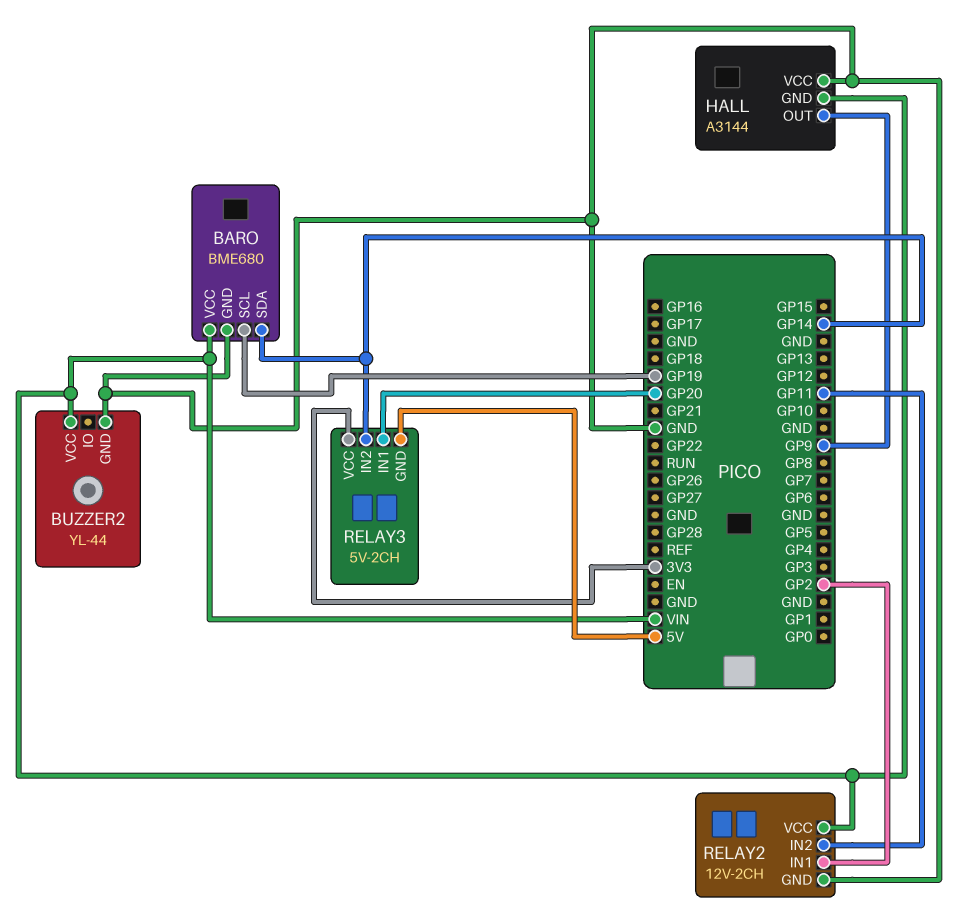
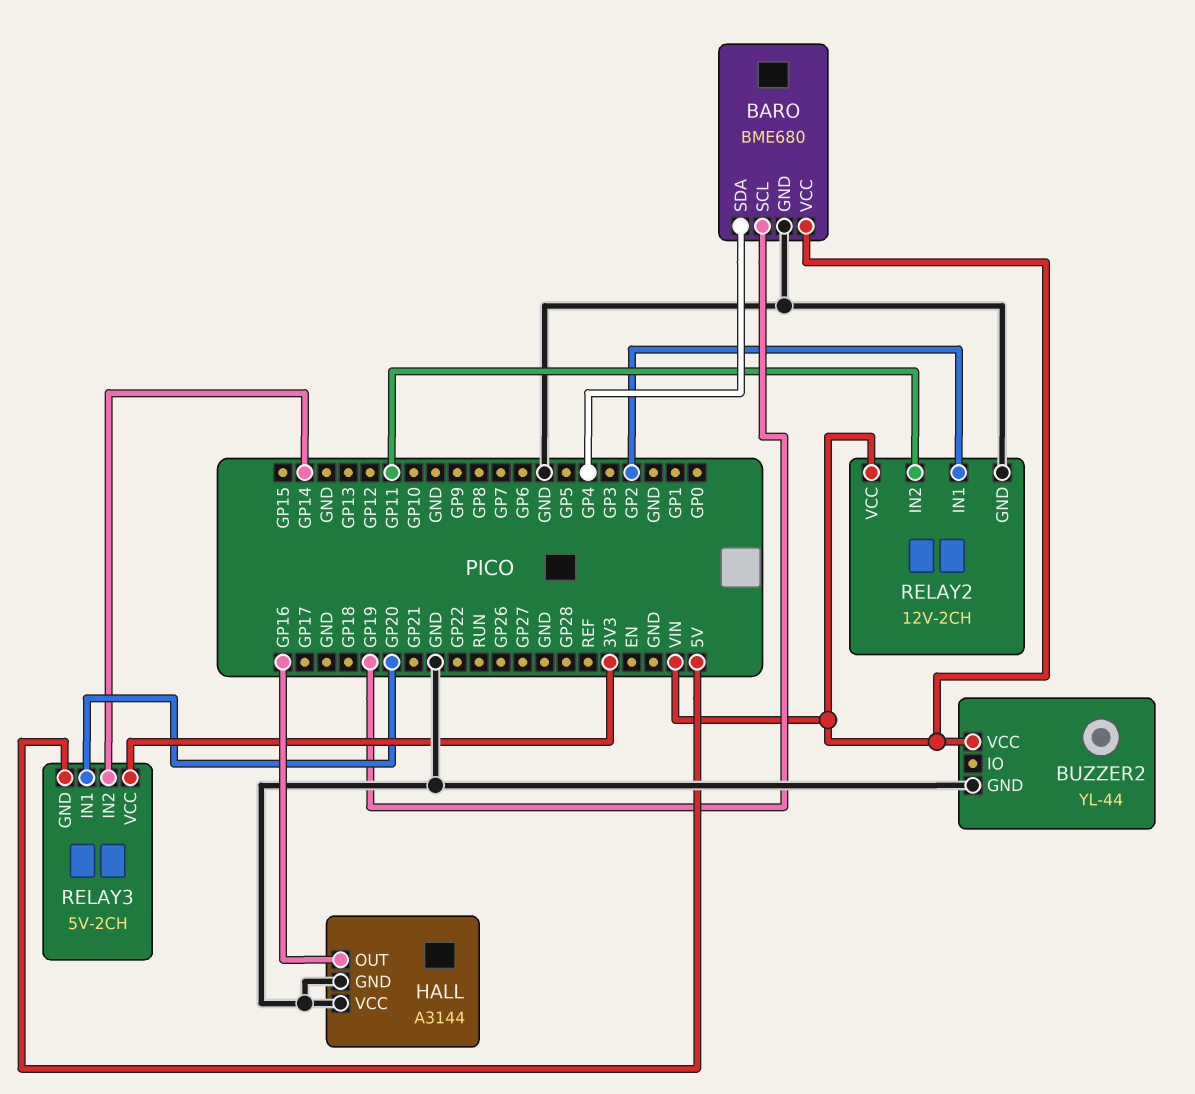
BARO pin SDA: GP14 -> GP4
HALL pin GND: VIN -> GND
HALL pin OUT: GP9 -> GP16

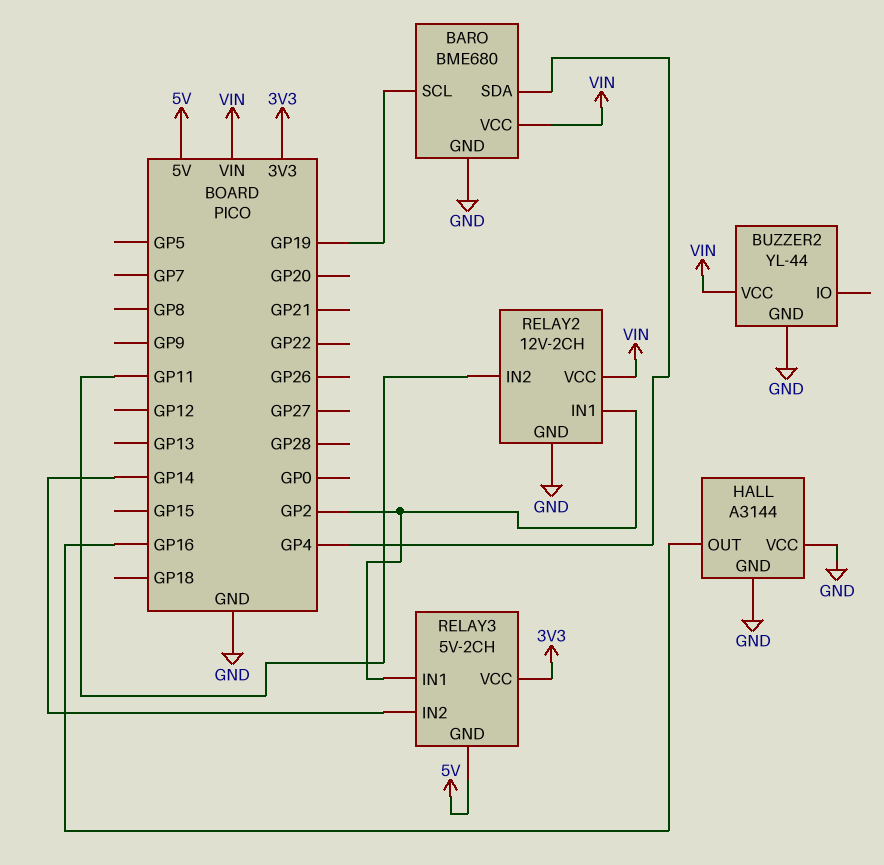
RELAY3 pin IN1: GP20 -> GP2

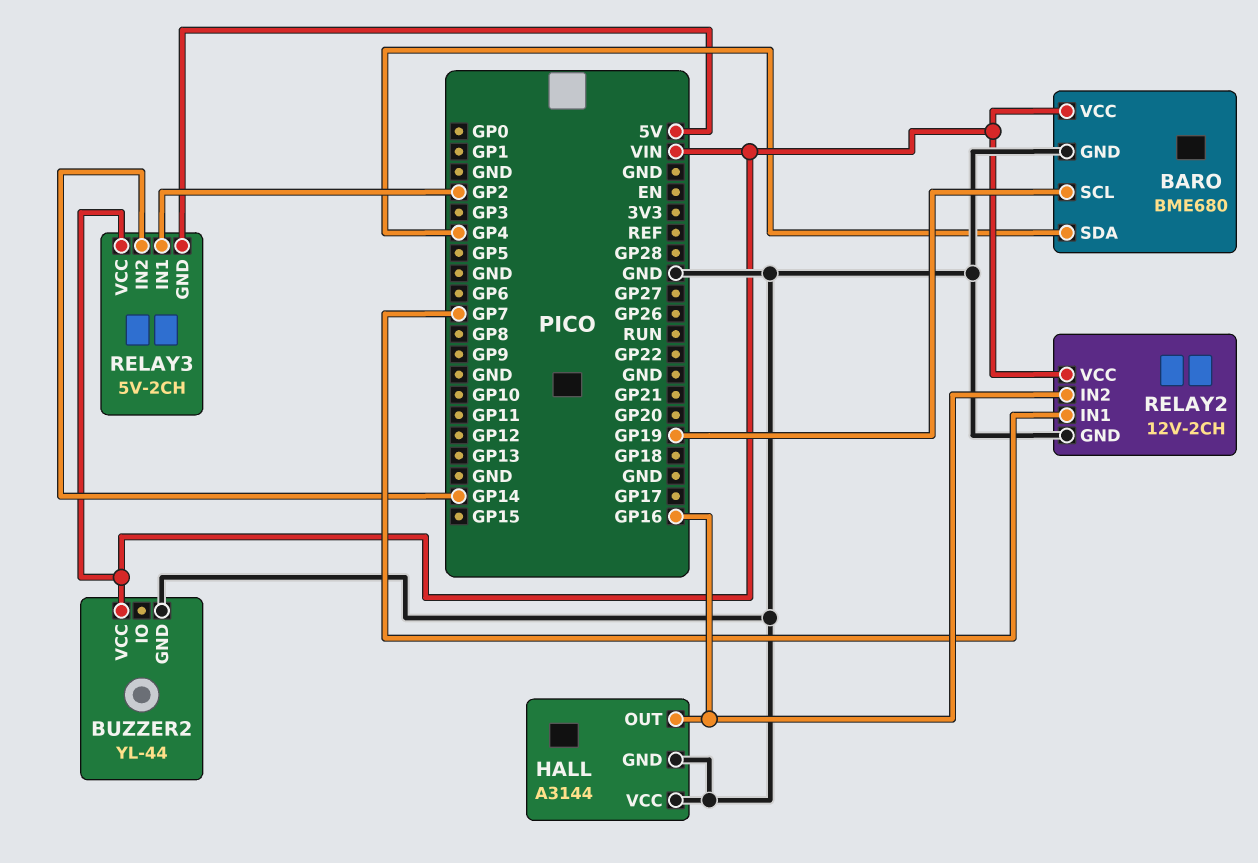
RELAY2 pin IN1: GP2 -> GP7
RELAY2 pin IN2: GP11 -> GP16
RELAY3 pin VCC: 3V3 -> VIN

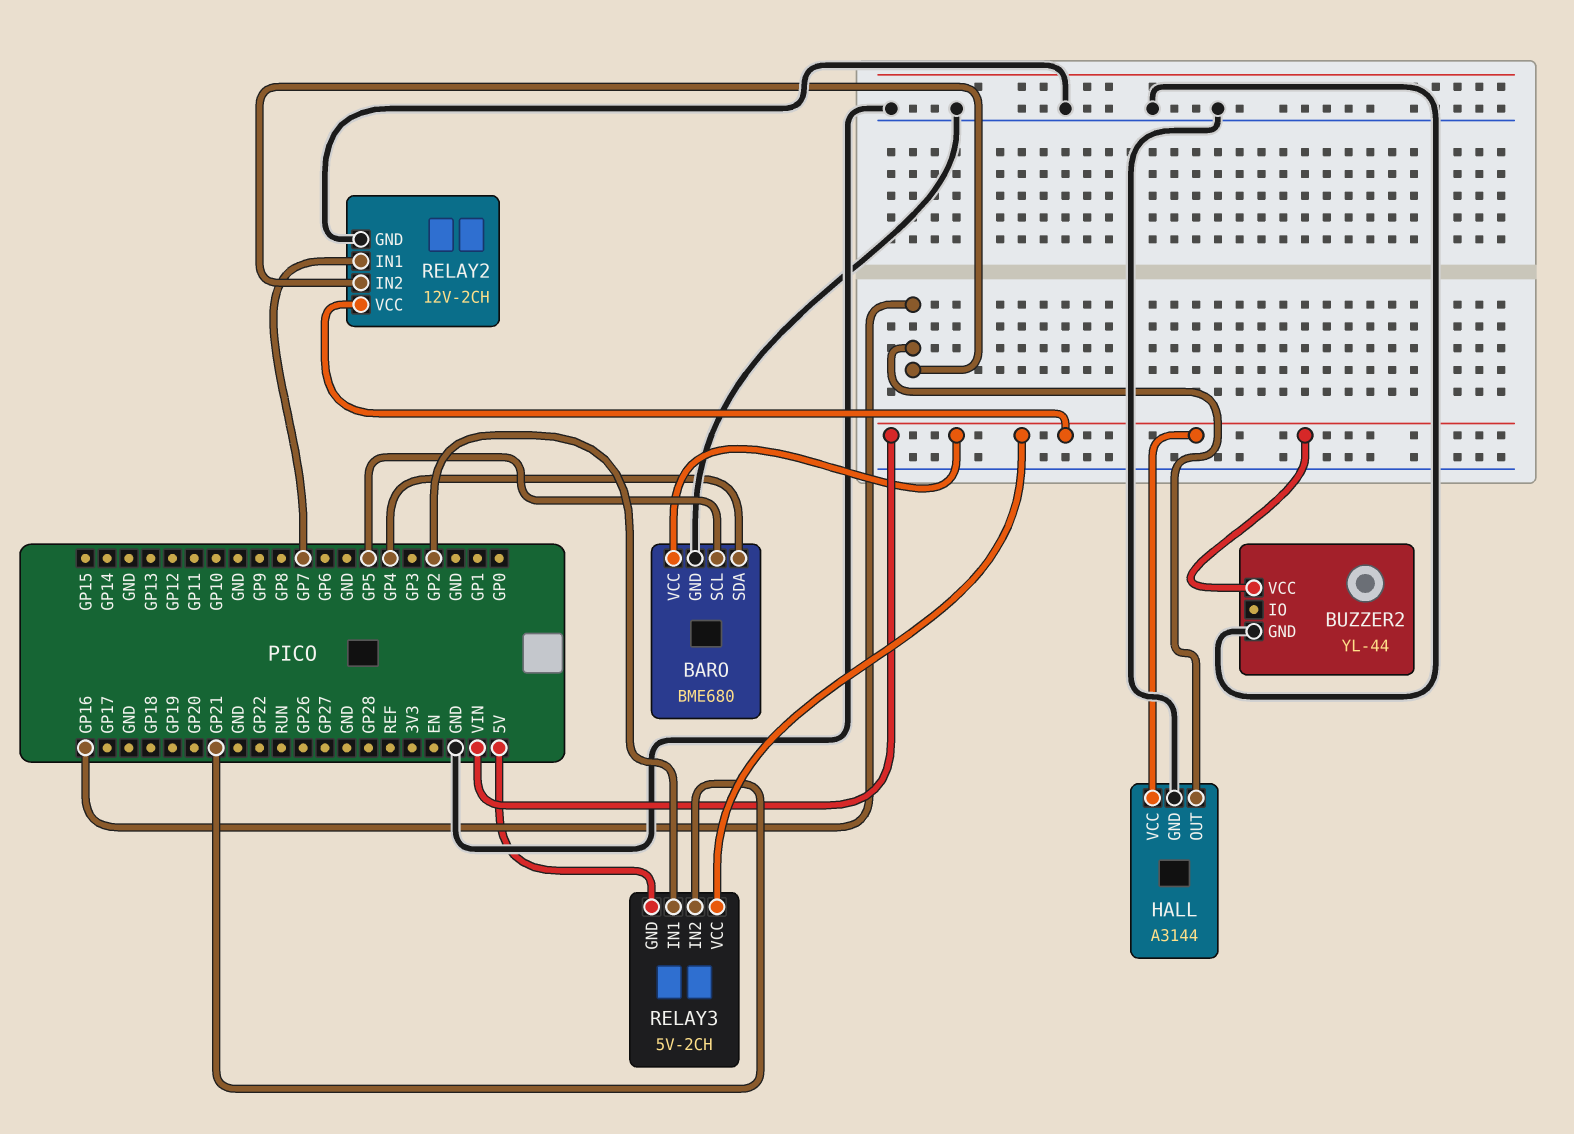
BARO pin SCL: GP19 -> GP5
HALL pin VCC: GND -> VIN
RELAY3 pin IN2: GP14 -> GP21

